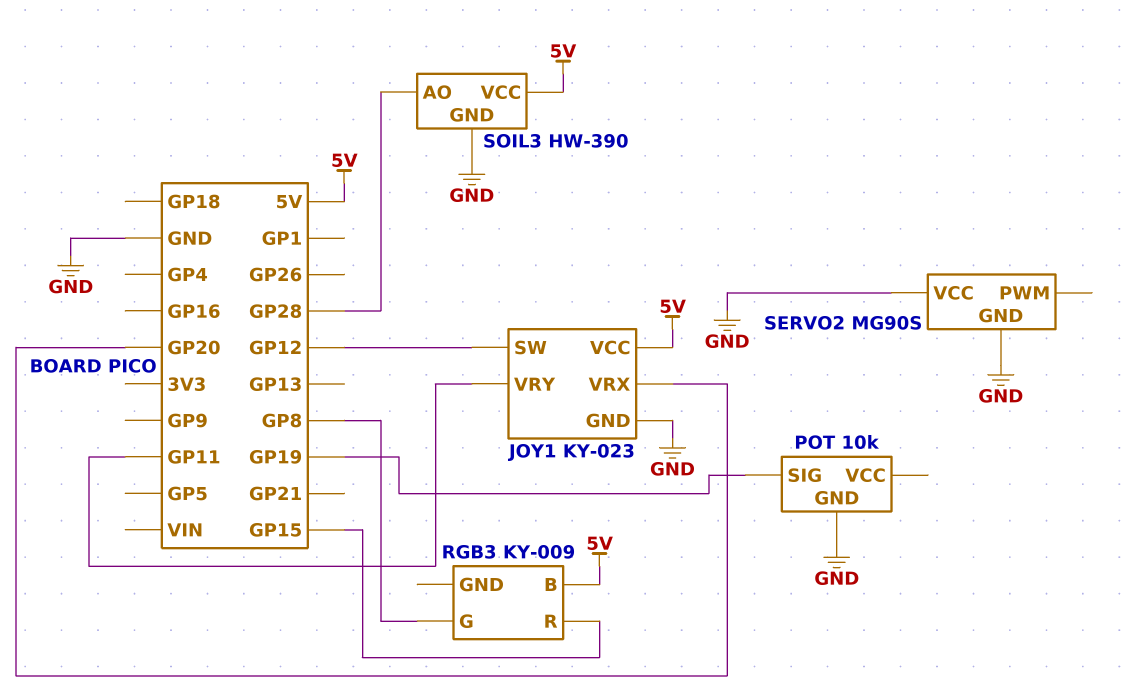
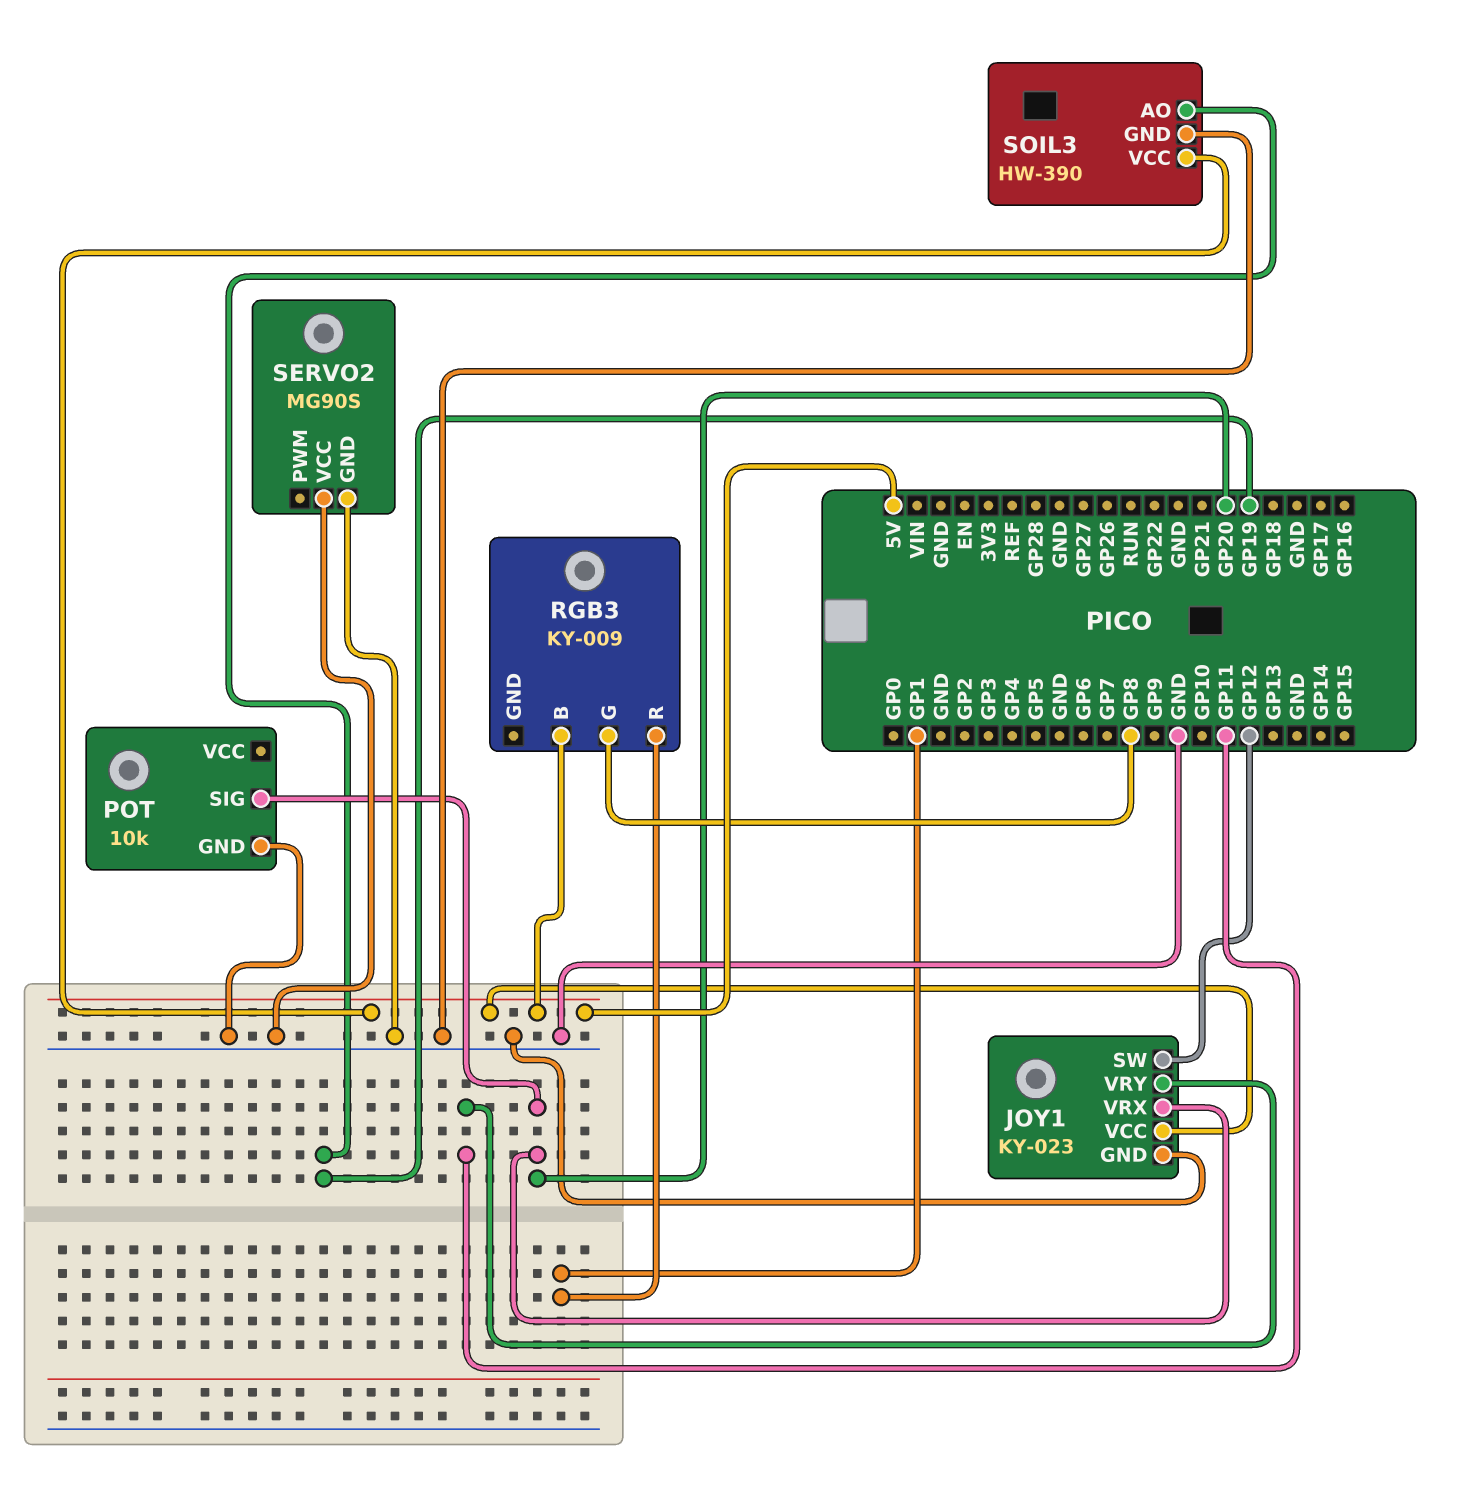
POT pin SIG: GP19 -> GP20
RGB3 pin R: GP15 -> GP1
SOIL3 pin AO: GP28 -> GP19

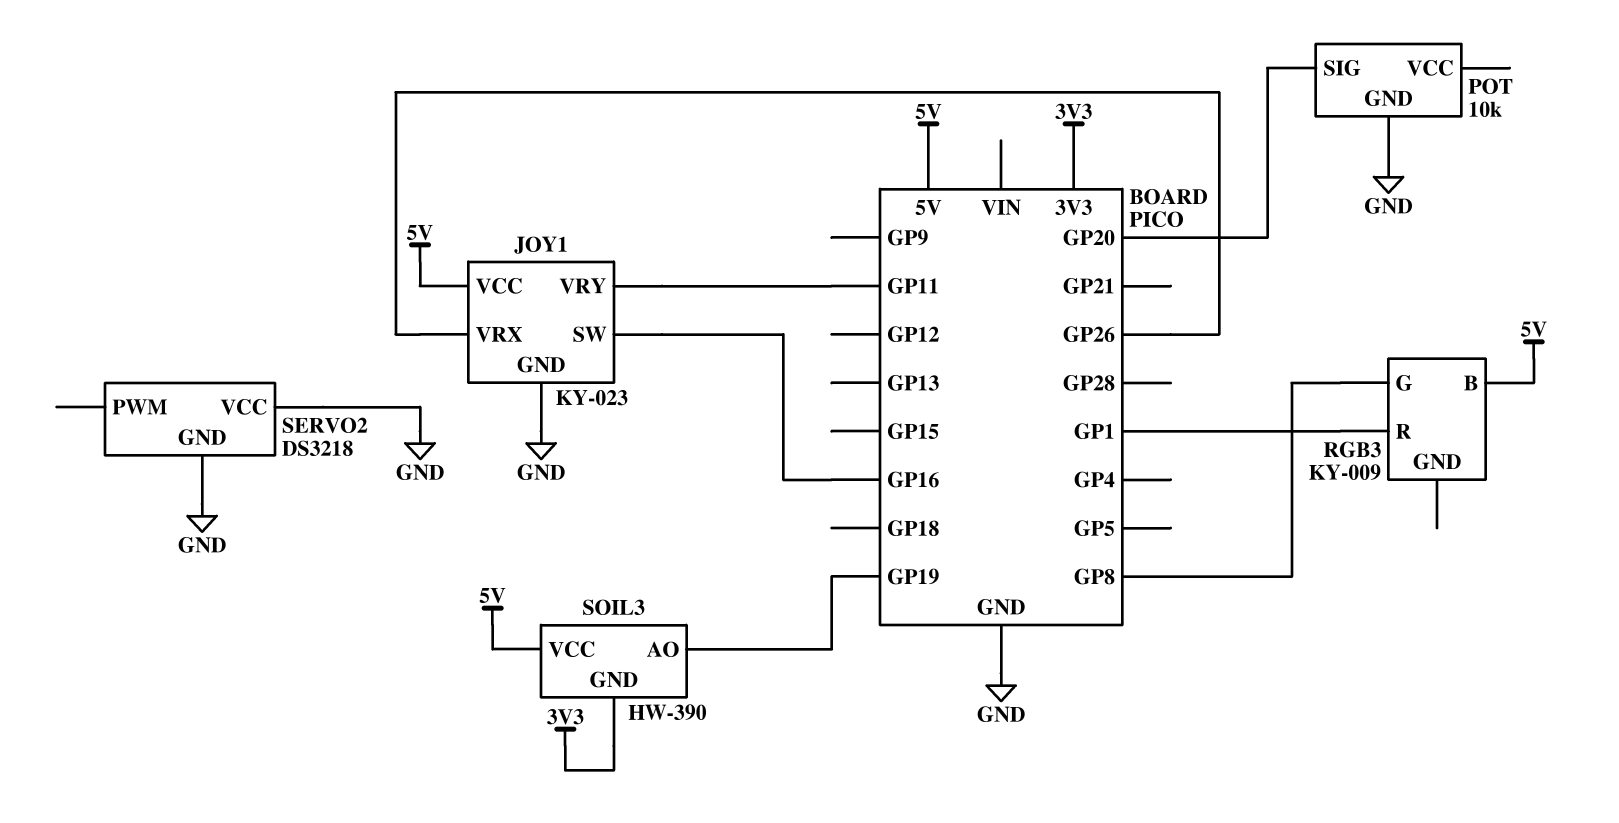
JOY1 pin SW: GP12 -> GP16
JOY1 pin VRX: GP20 -> GP26
SERVO2: MG90S -> DS3218
SOIL3 pin GND: GND -> 3V3

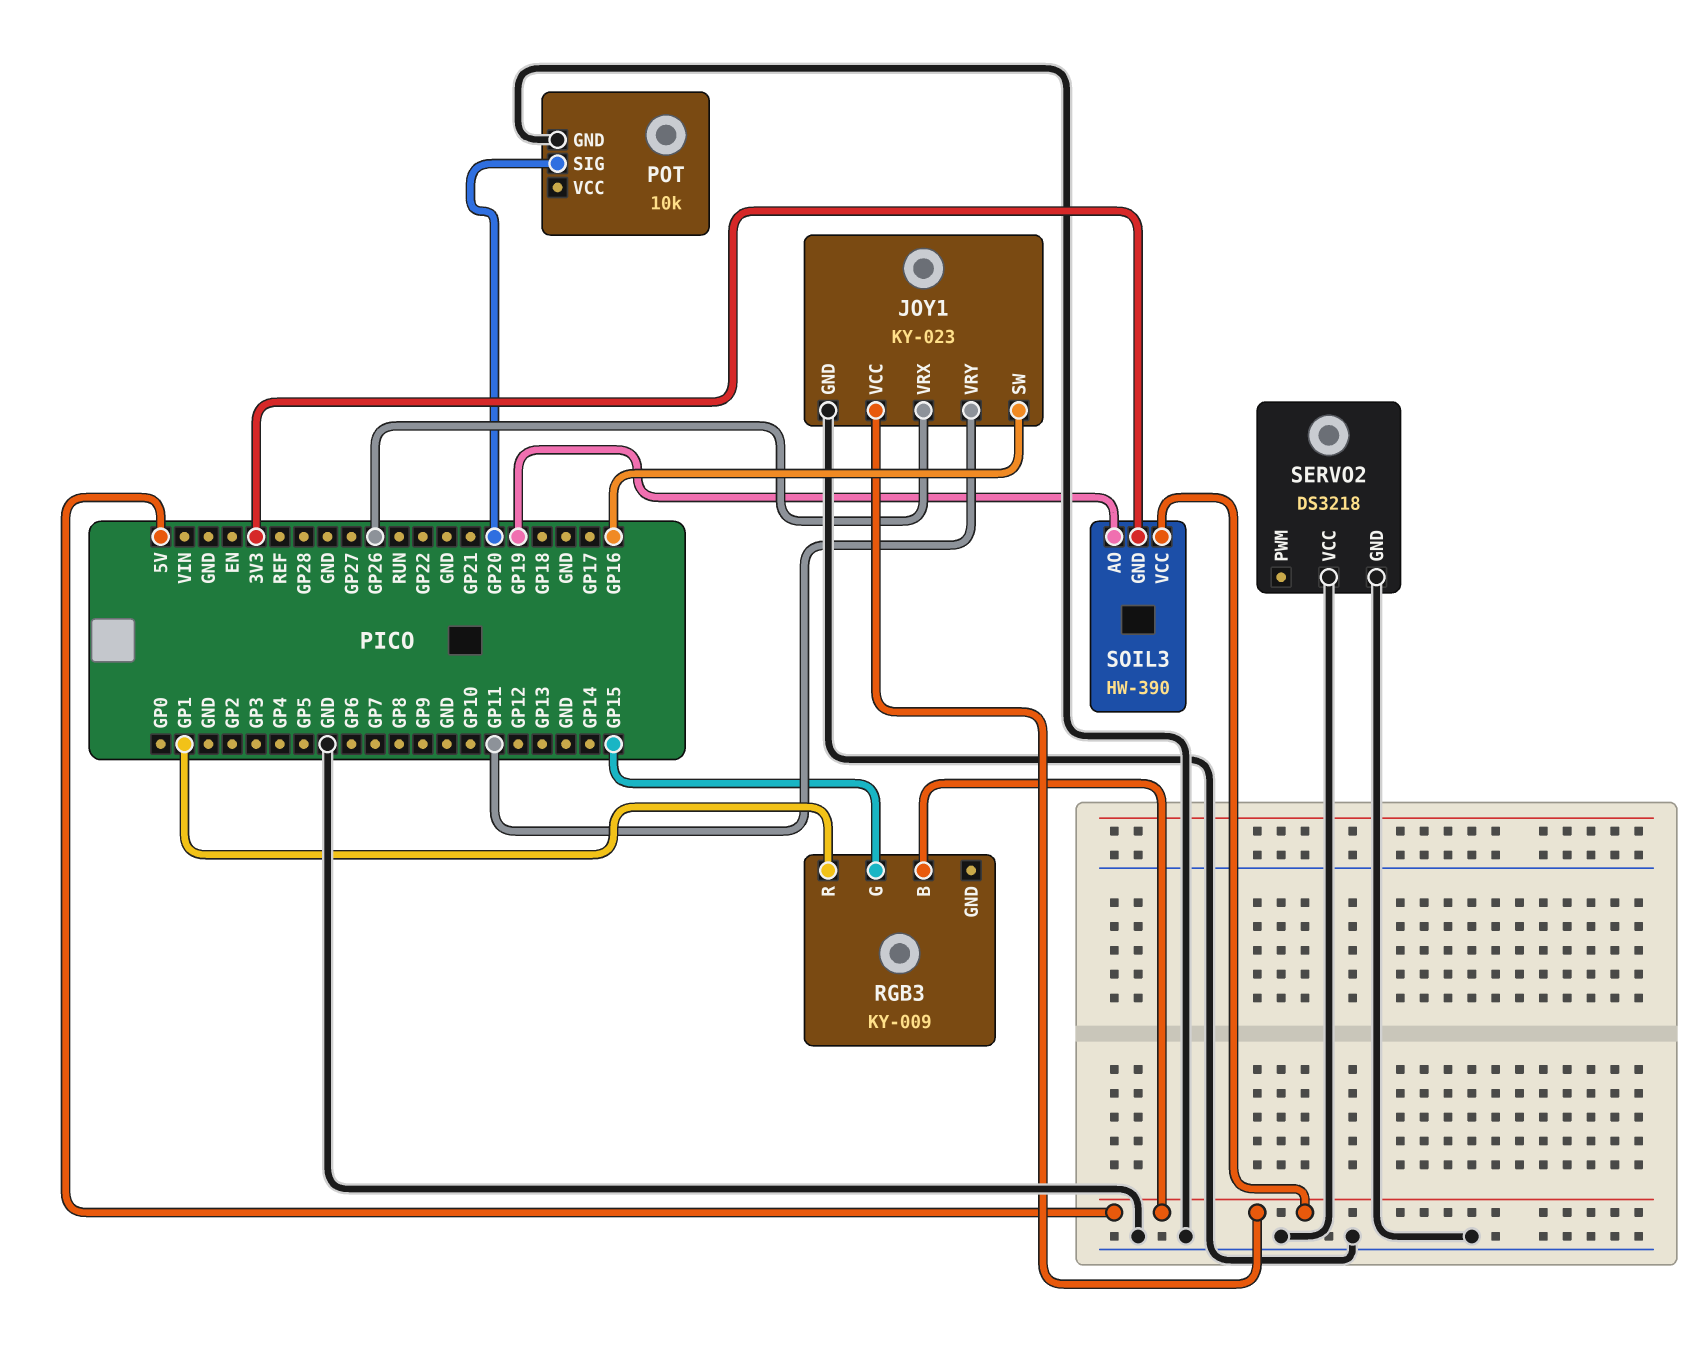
RGB3 pin G: GP8 -> GP15

